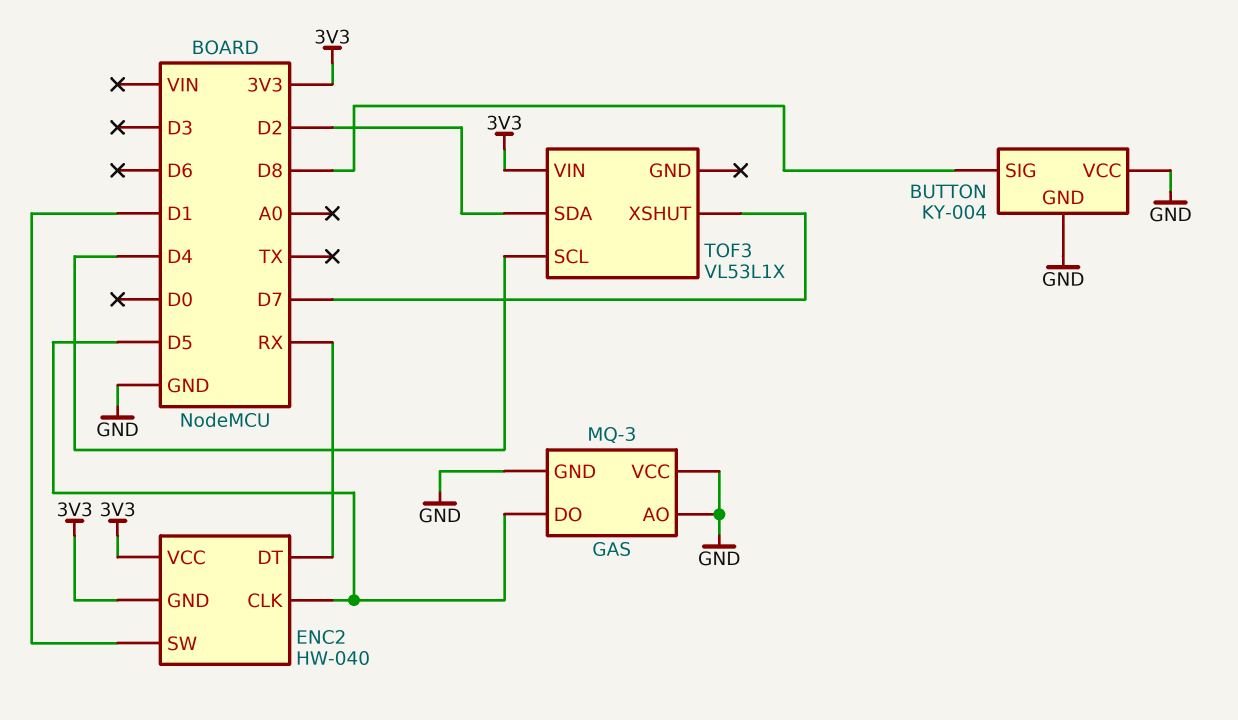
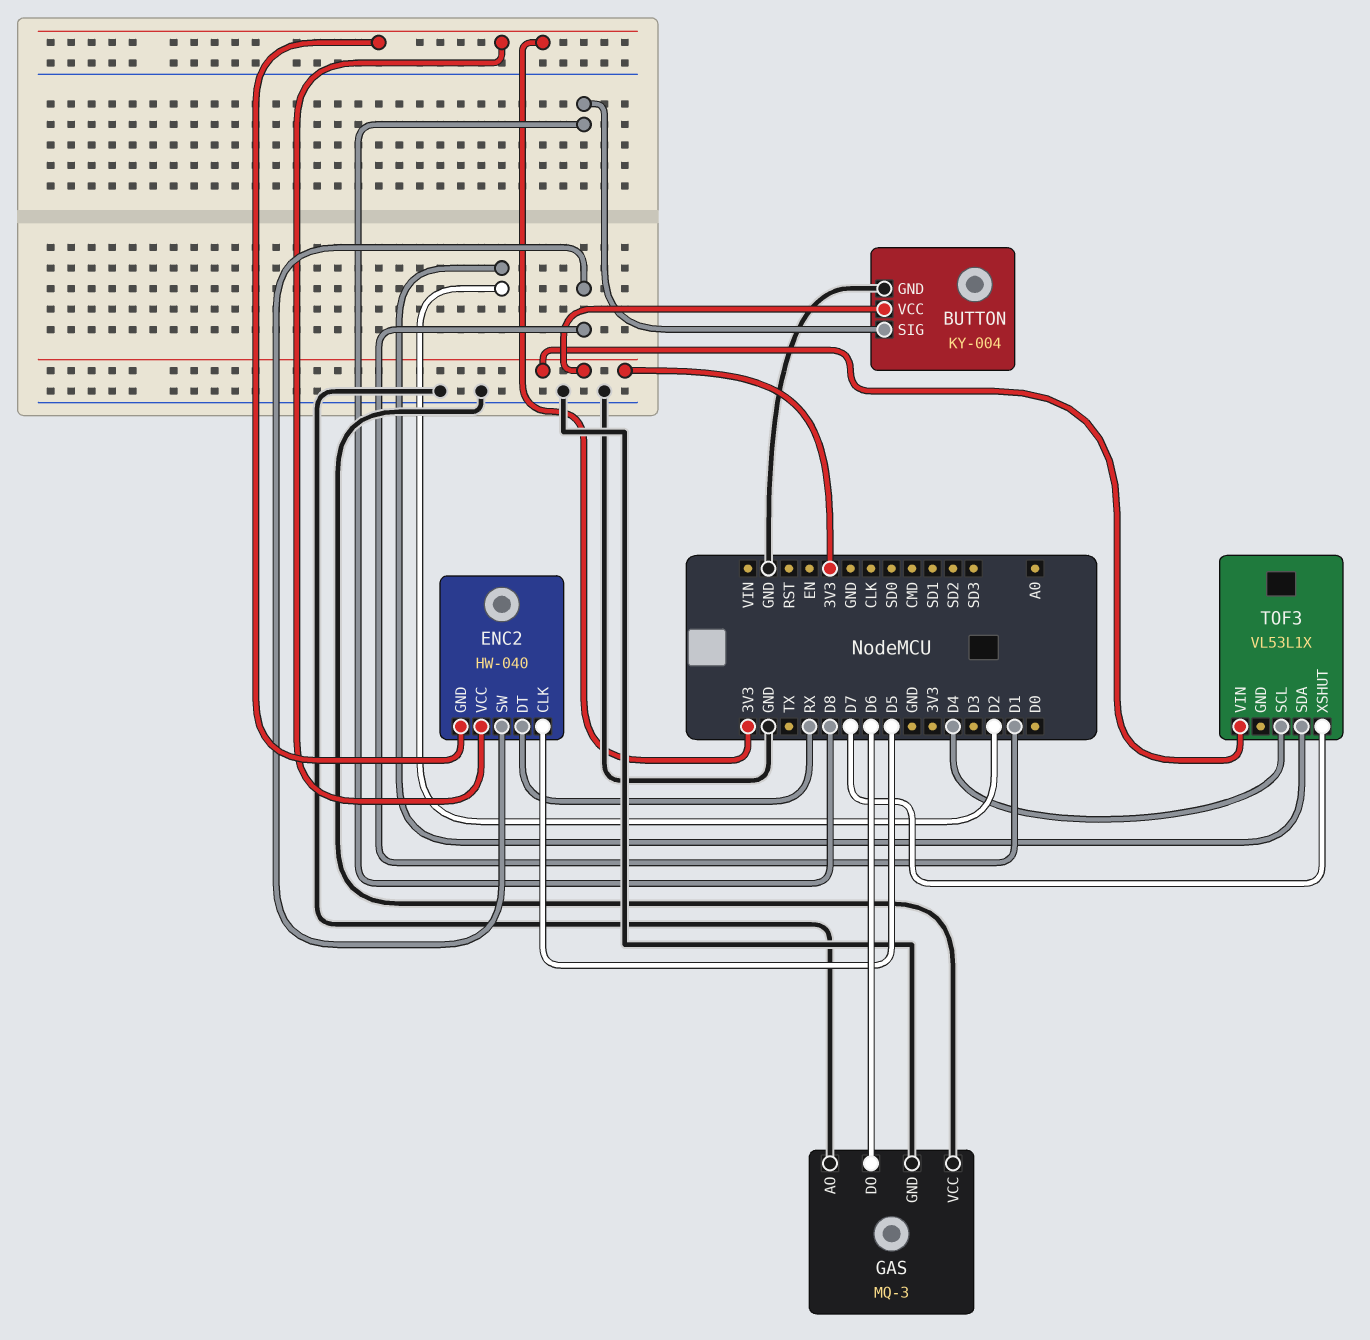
BUTTON pin VCC: GND -> 3V3
GAS pin DO: D5 -> D6

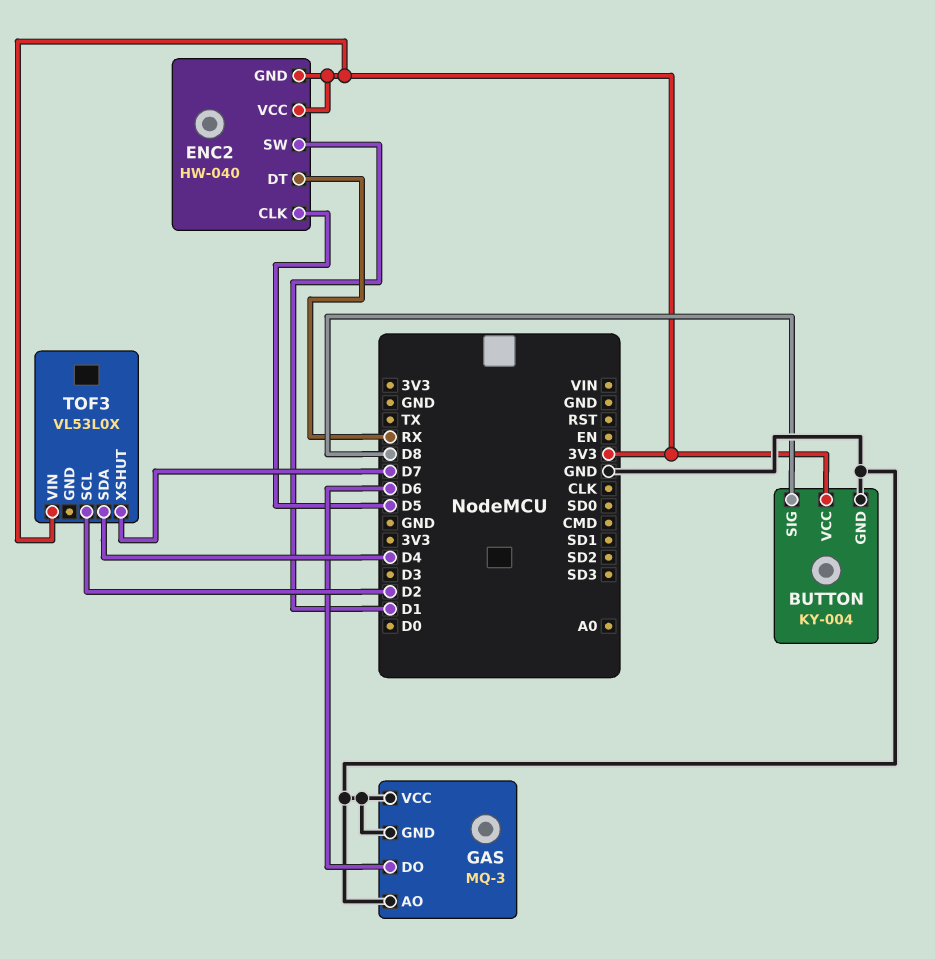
TOF3: VL53L1X -> VL53L0X
TOF3 pin SCL: D4 -> D2
TOF3 pin SDA: D2 -> D4

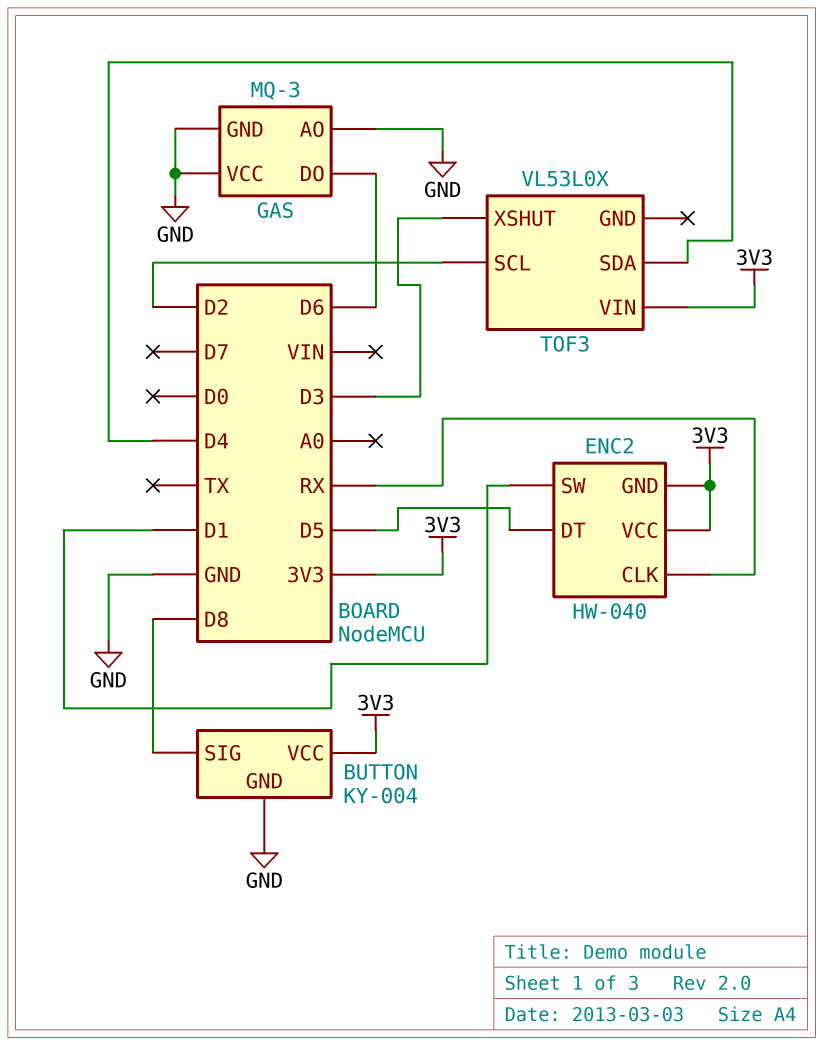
ENC2 pin CLK: D5 -> RX
ENC2 pin DT: RX -> D5
TOF3 pin XSHUT: D7 -> D3

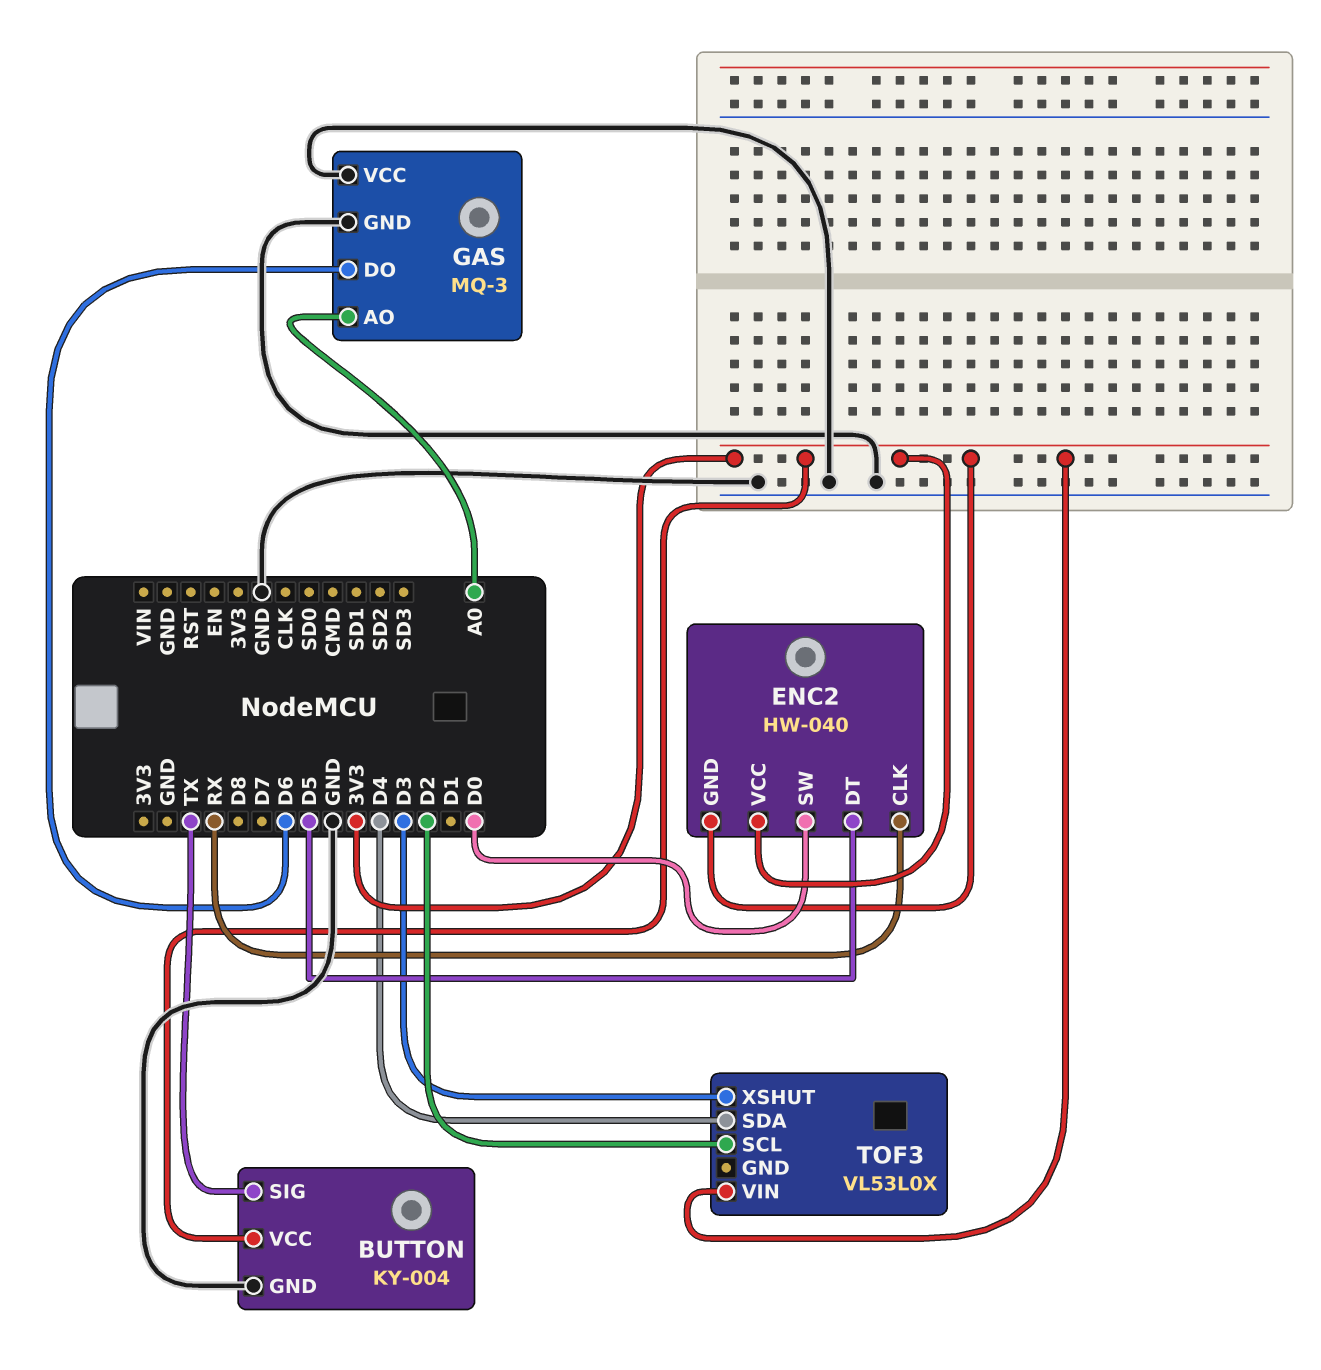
BUTTON pin SIG: D8 -> TX
ENC2 pin SW: D1 -> D0
GAS pin AO: GND -> A0

